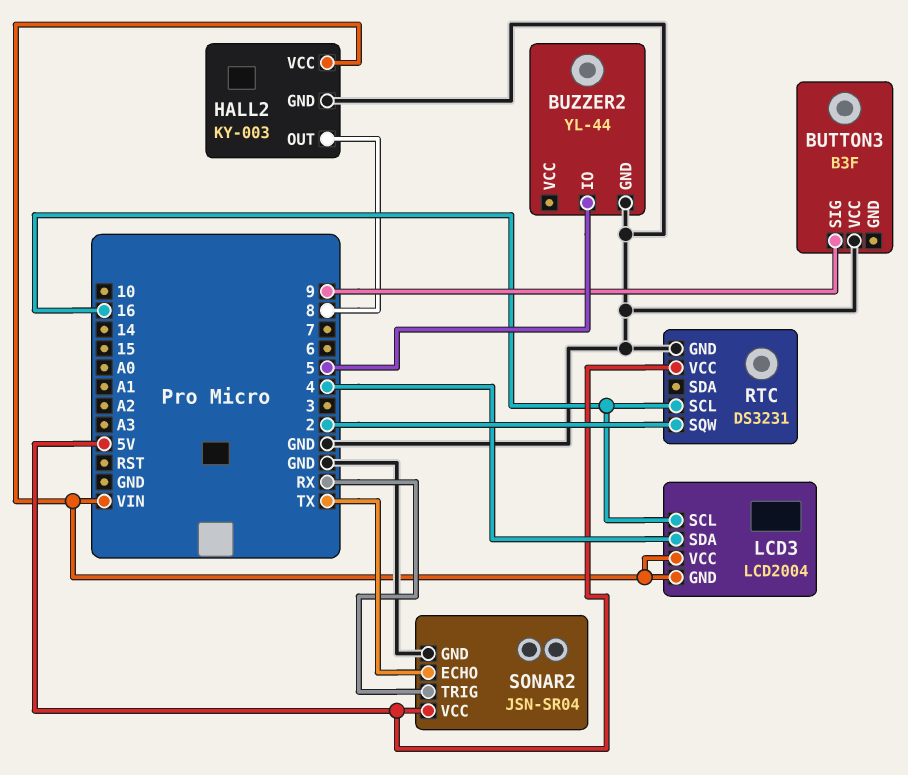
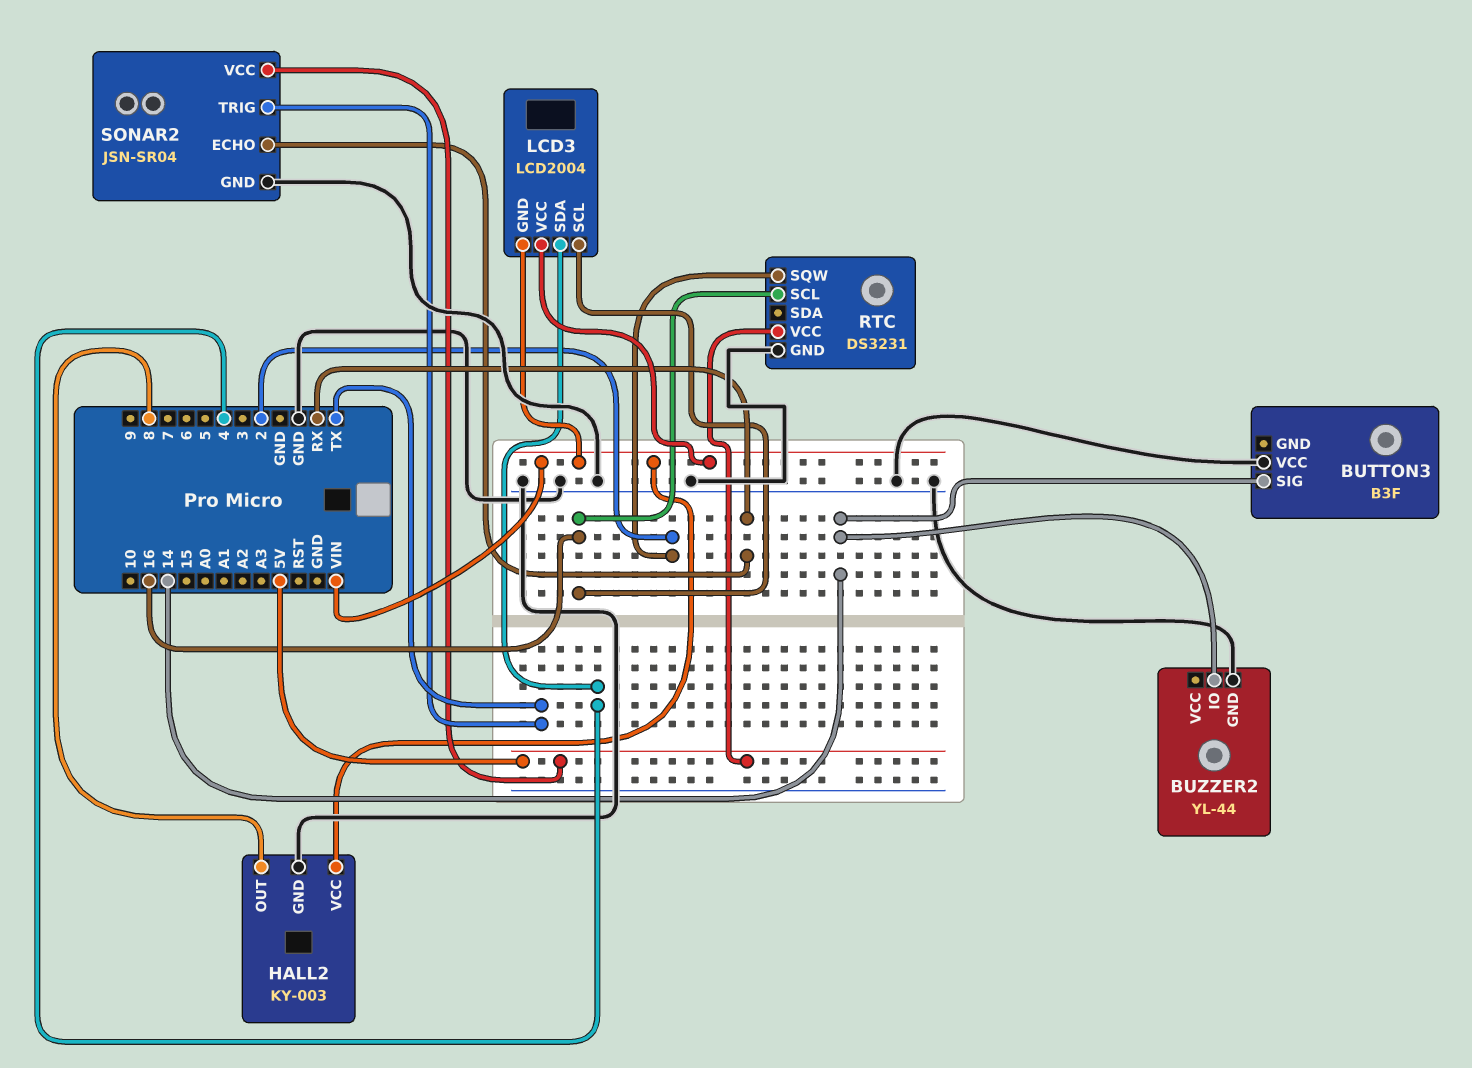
BUTTON3 pin SIG: 9 -> 14
BUZZER2 pin IO: 5 -> 14
SONAR2 pin ECHO: TX -> RX
SONAR2 pin TRIG: RX -> TX

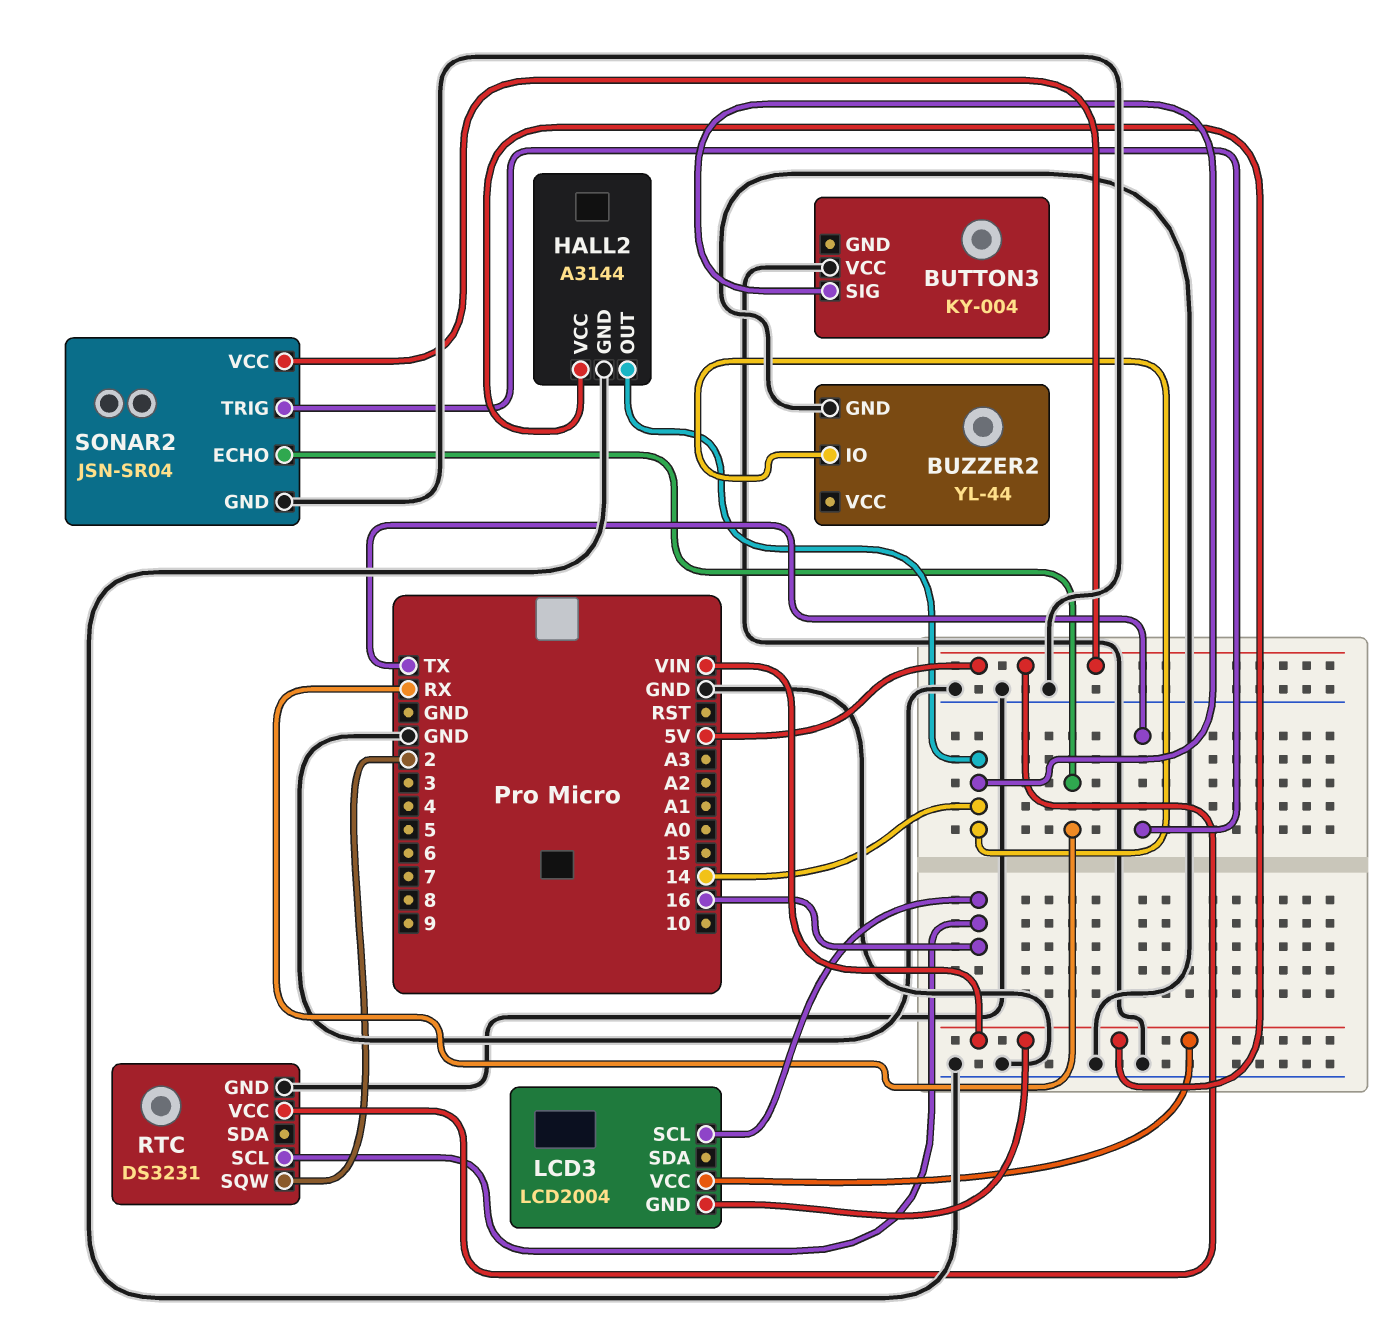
BUTTON3: B3F -> KY-004
HALL2: KY-003 -> A3144
HALL2 pin OUT: 8 -> 14
LCD3 pin SDA: 4 -> none

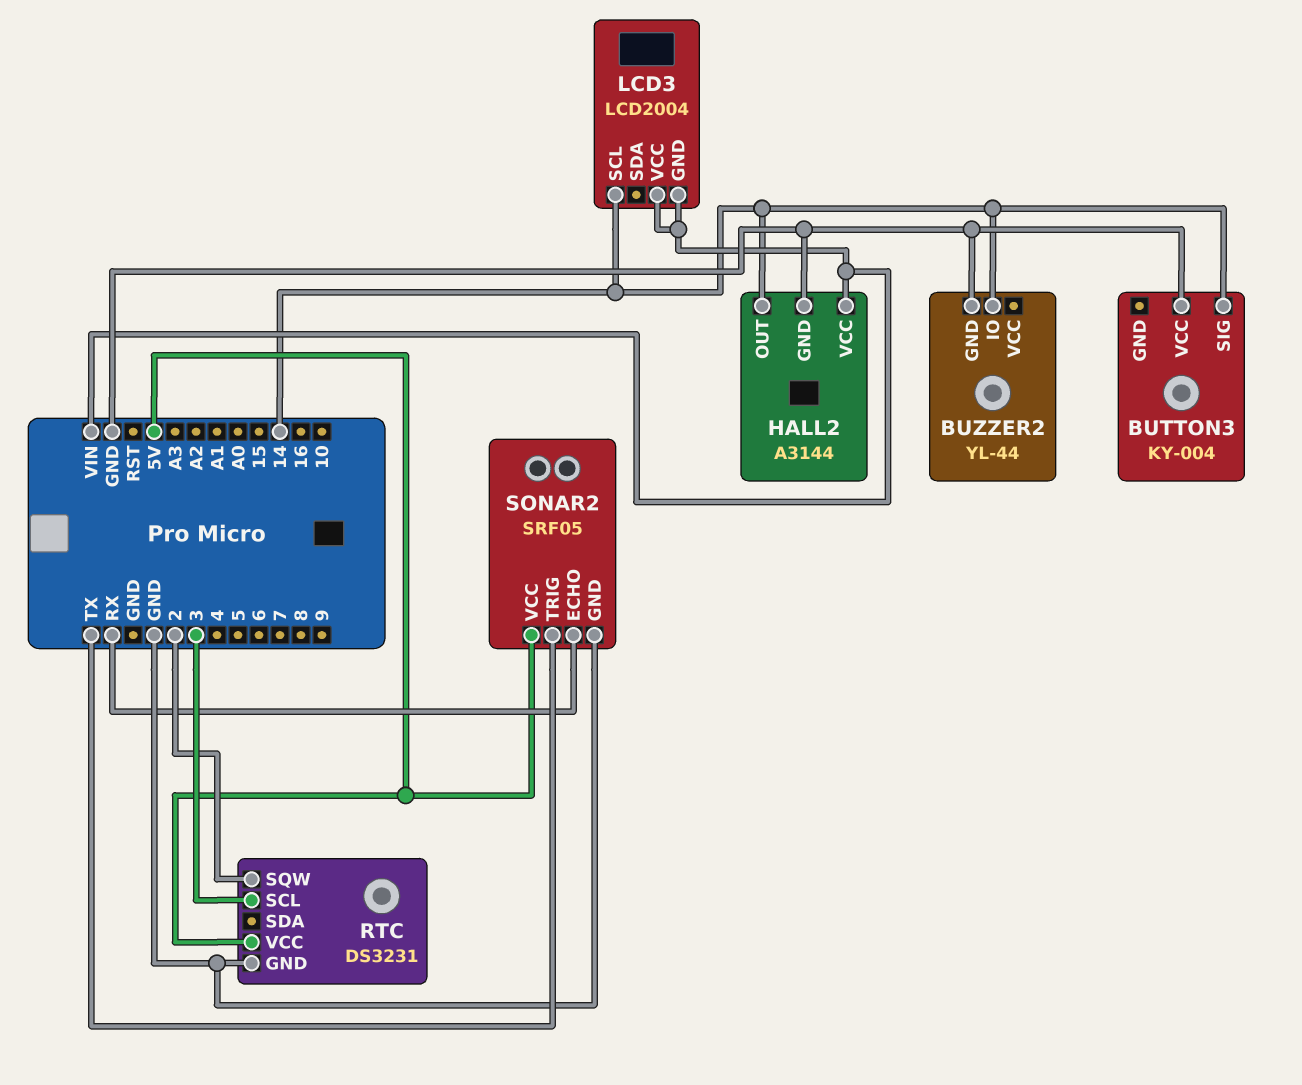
LCD3 pin SCL: 16 -> 14
RTC pin SCL: 16 -> 3
SONAR2: JSN-SR04 -> SRF05

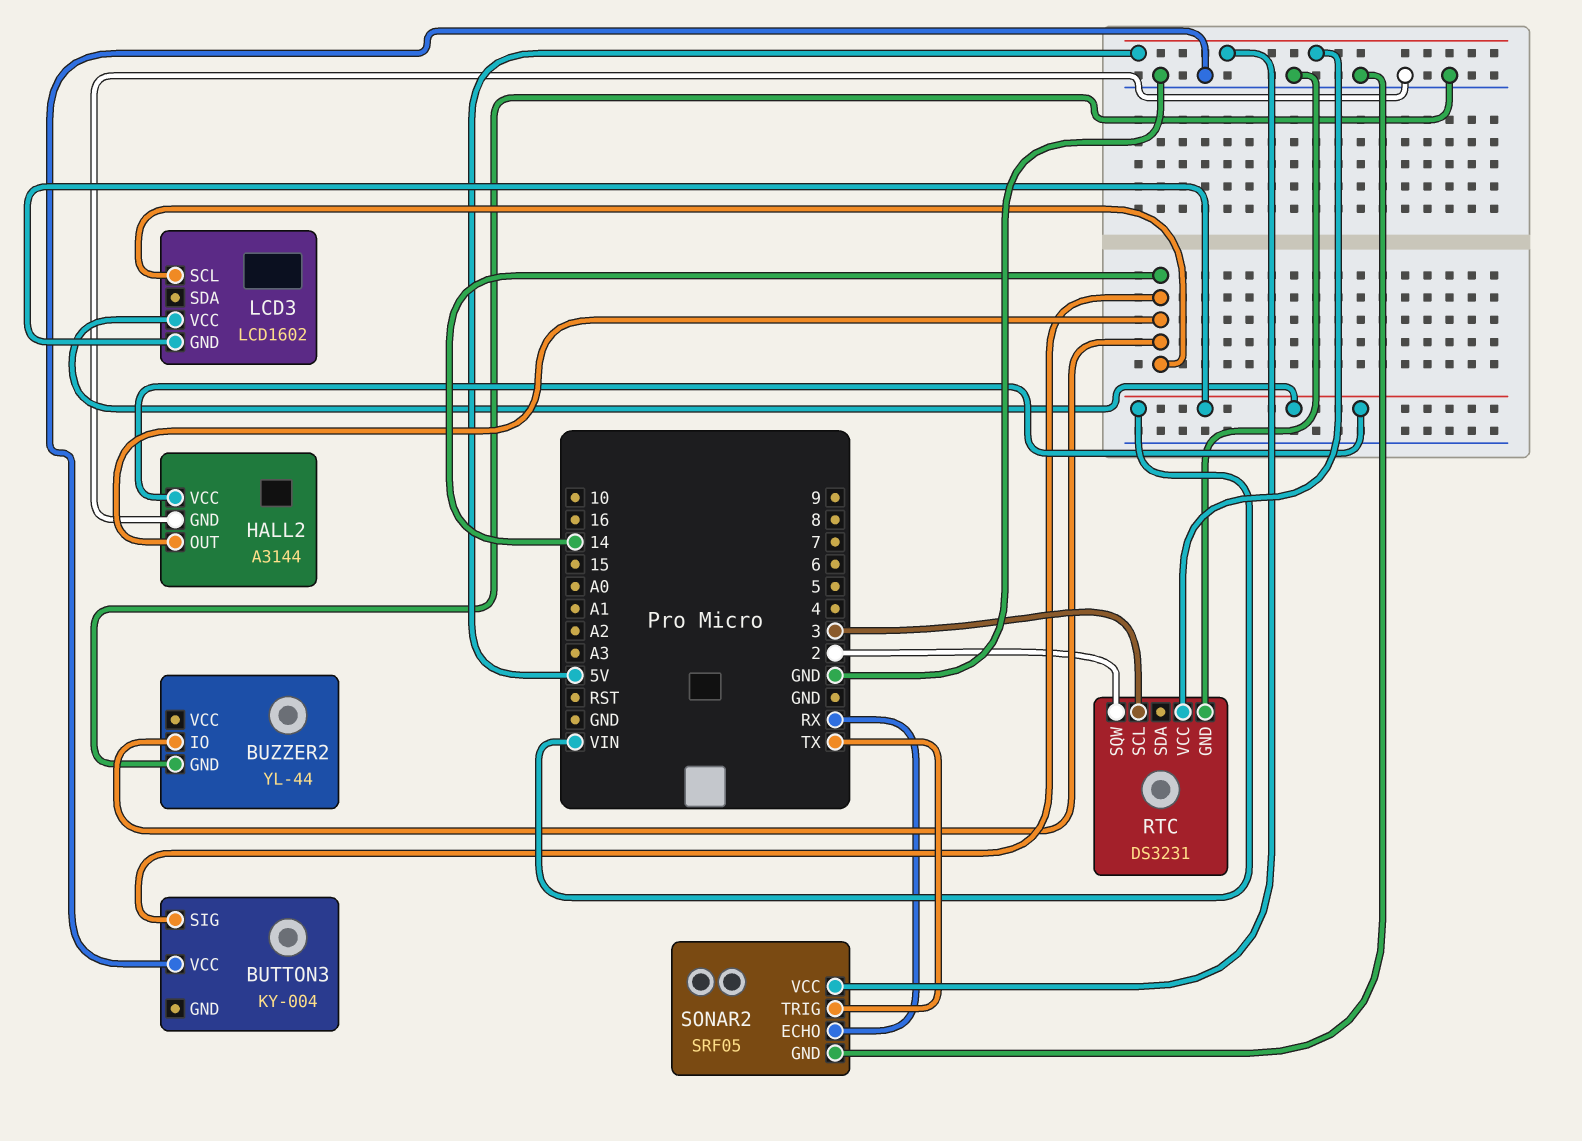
LCD3: LCD2004 -> LCD1602

